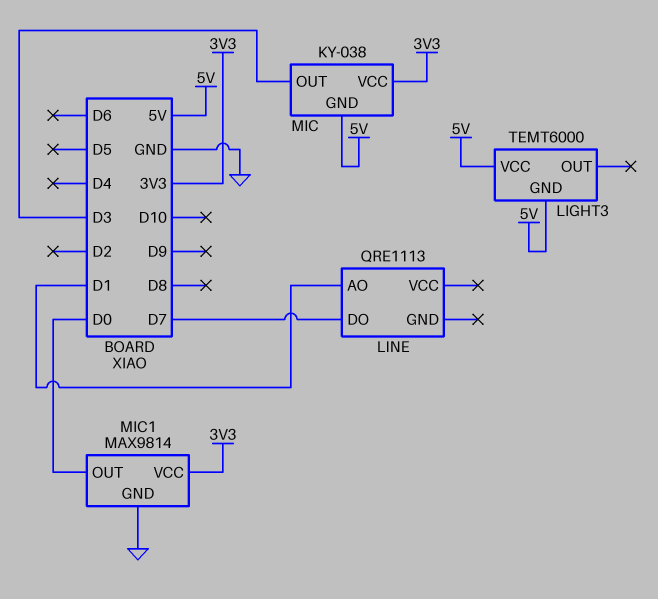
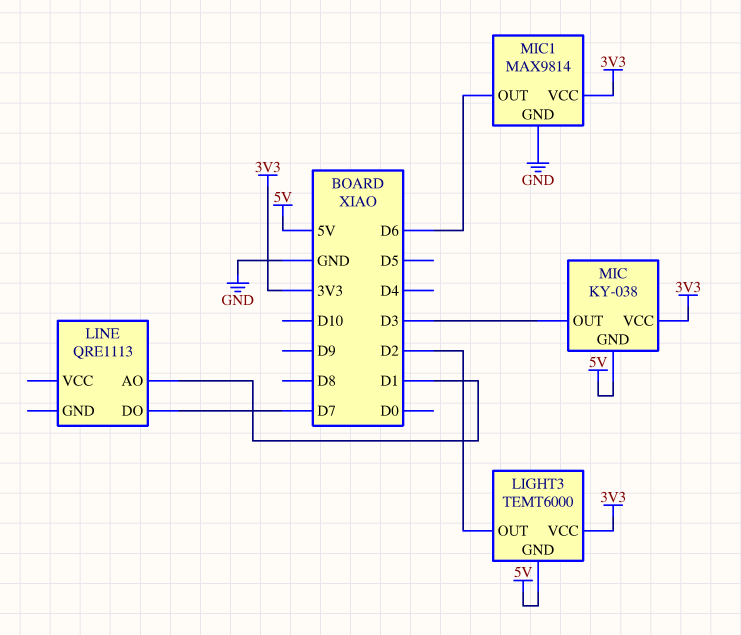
LIGHT3 pin OUT: none -> D2
LIGHT3 pin VCC: 5V -> 3V3
MIC1 pin OUT: D0 -> D6

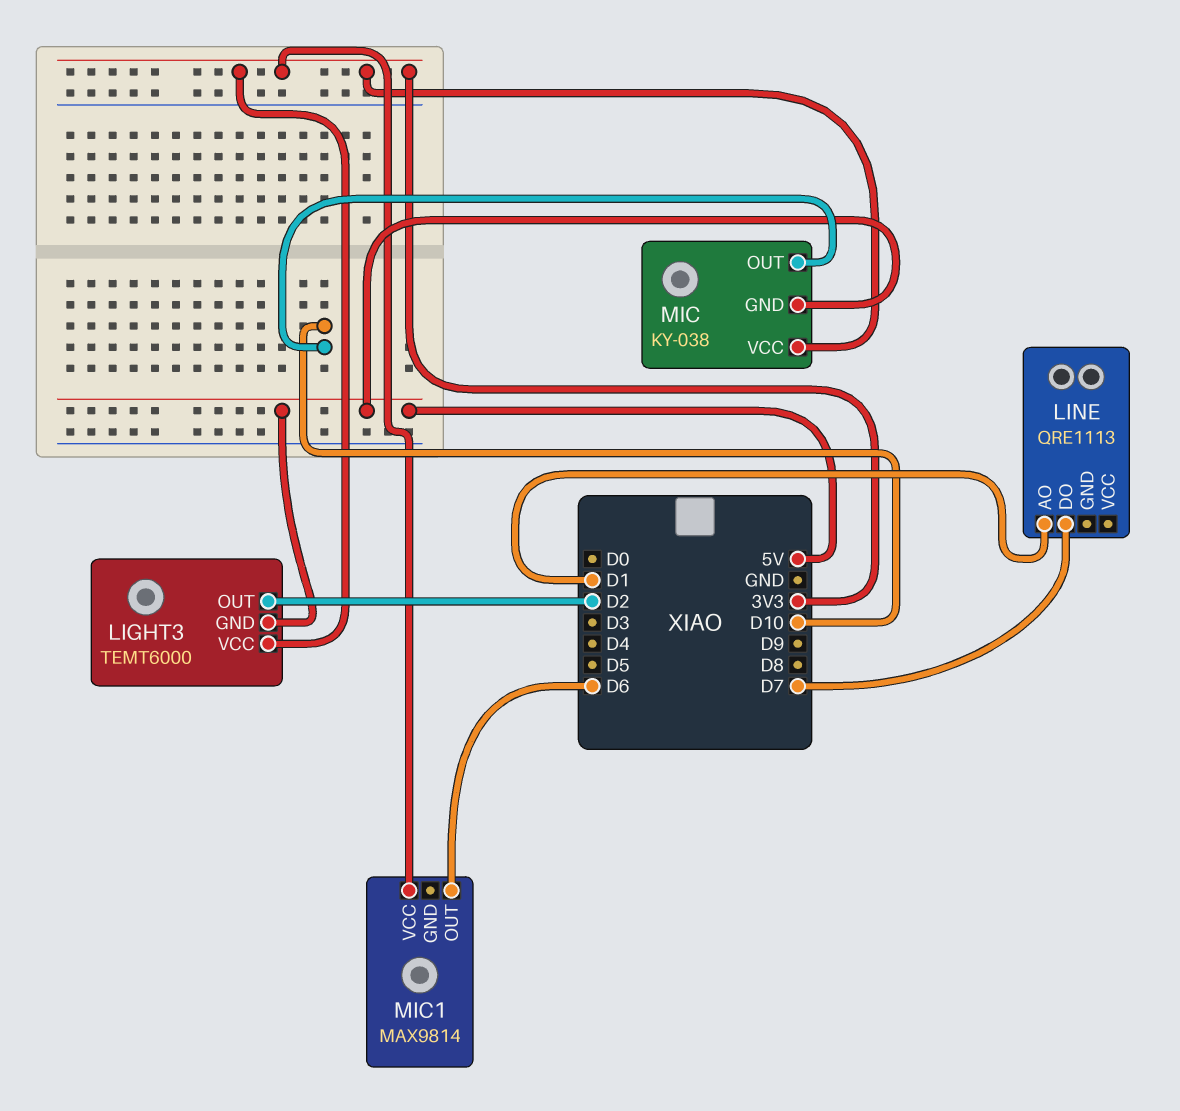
MIC pin OUT: D3 -> D10
MIC1 pin GND: GND -> none

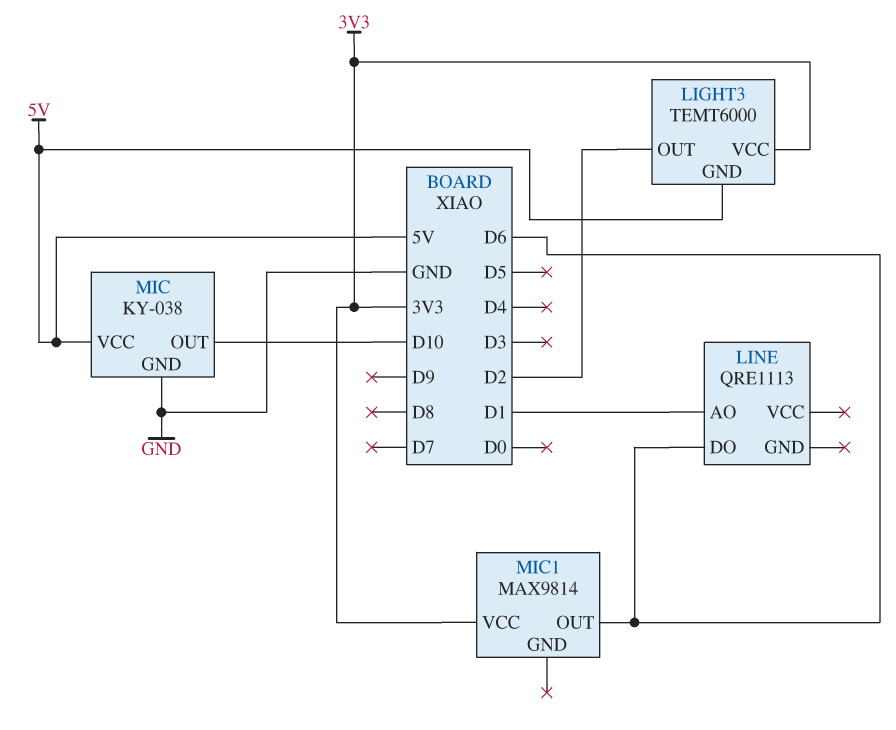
LINE pin DO: D7 -> D6
MIC pin GND: 5V -> GND
MIC pin VCC: 3V3 -> 5V

